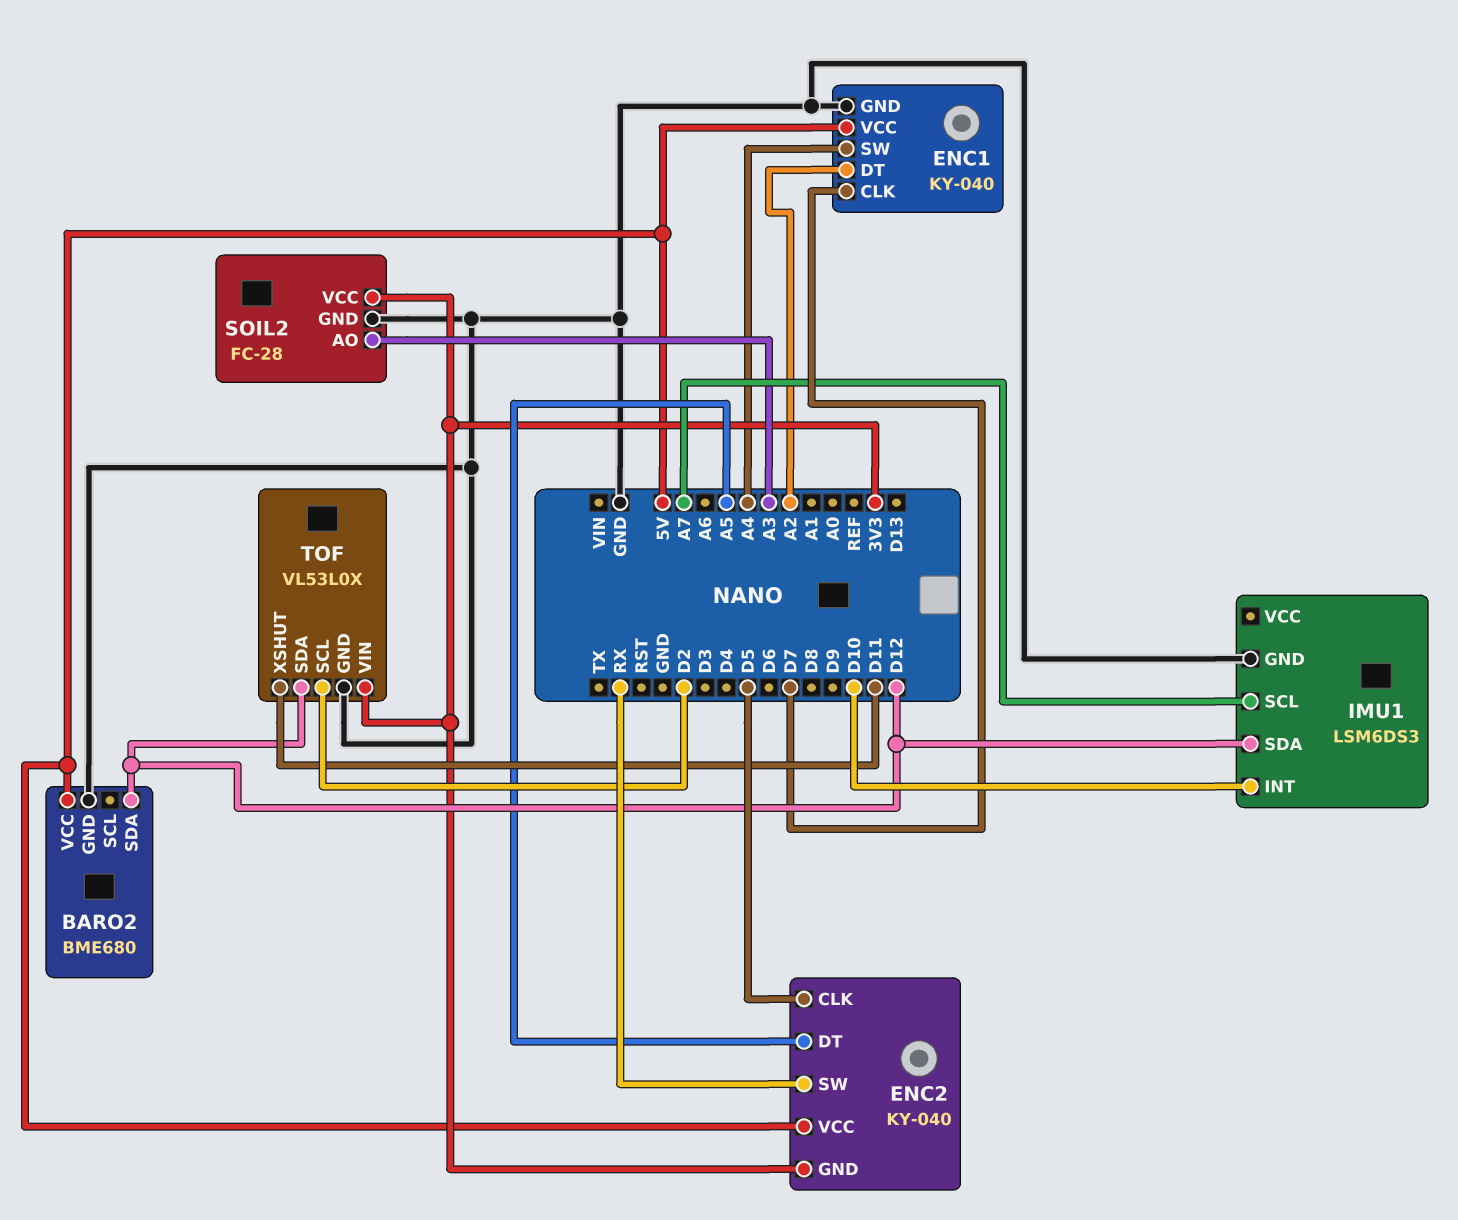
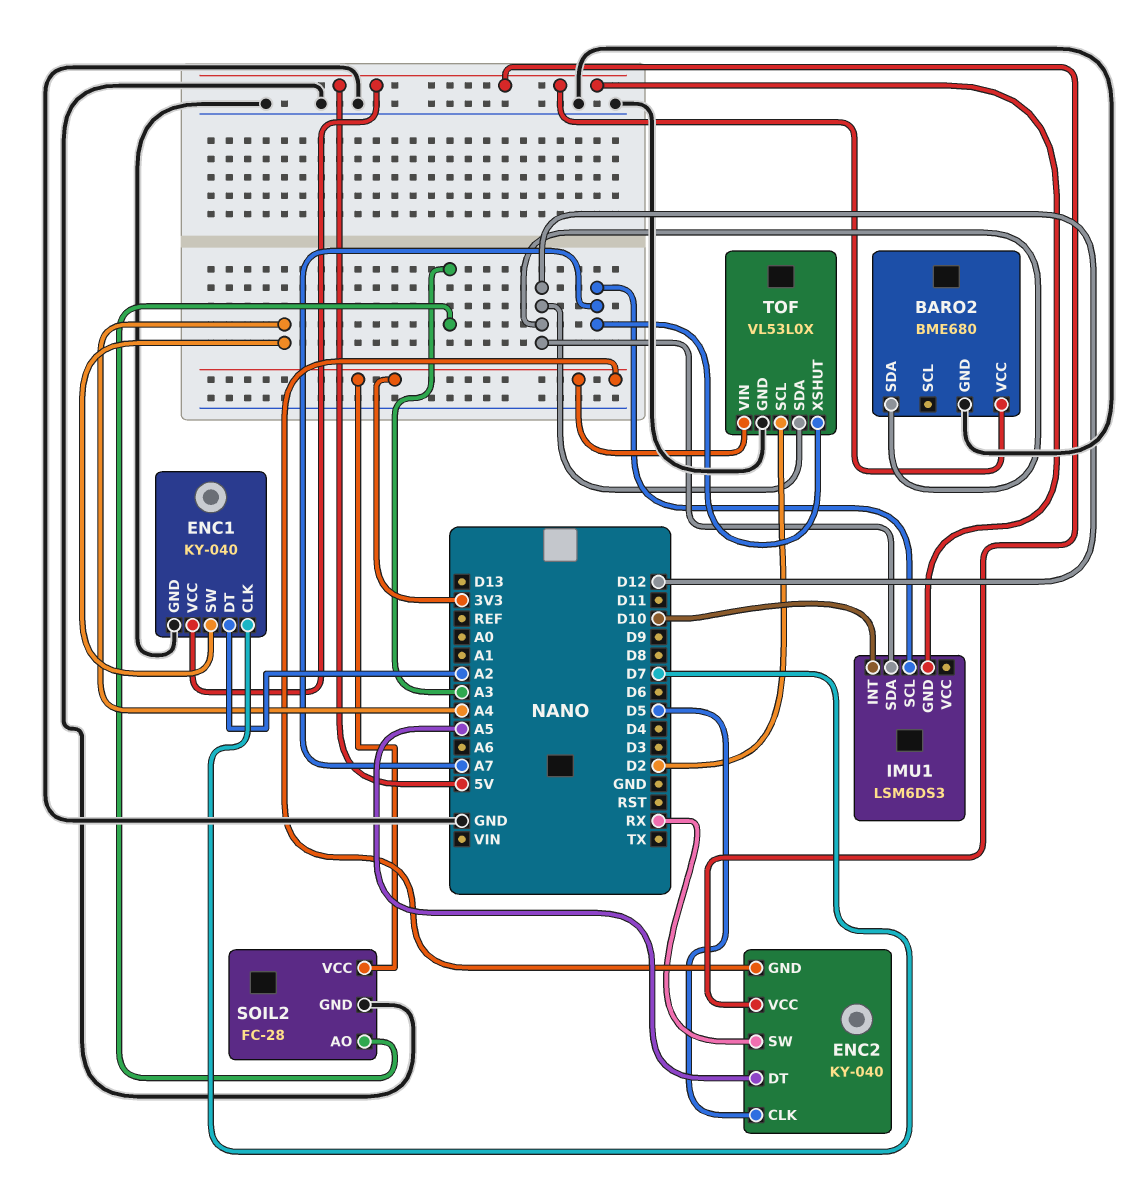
IMU1 pin GND: GND -> 5V
TOF pin XSHUT: D11 -> A7

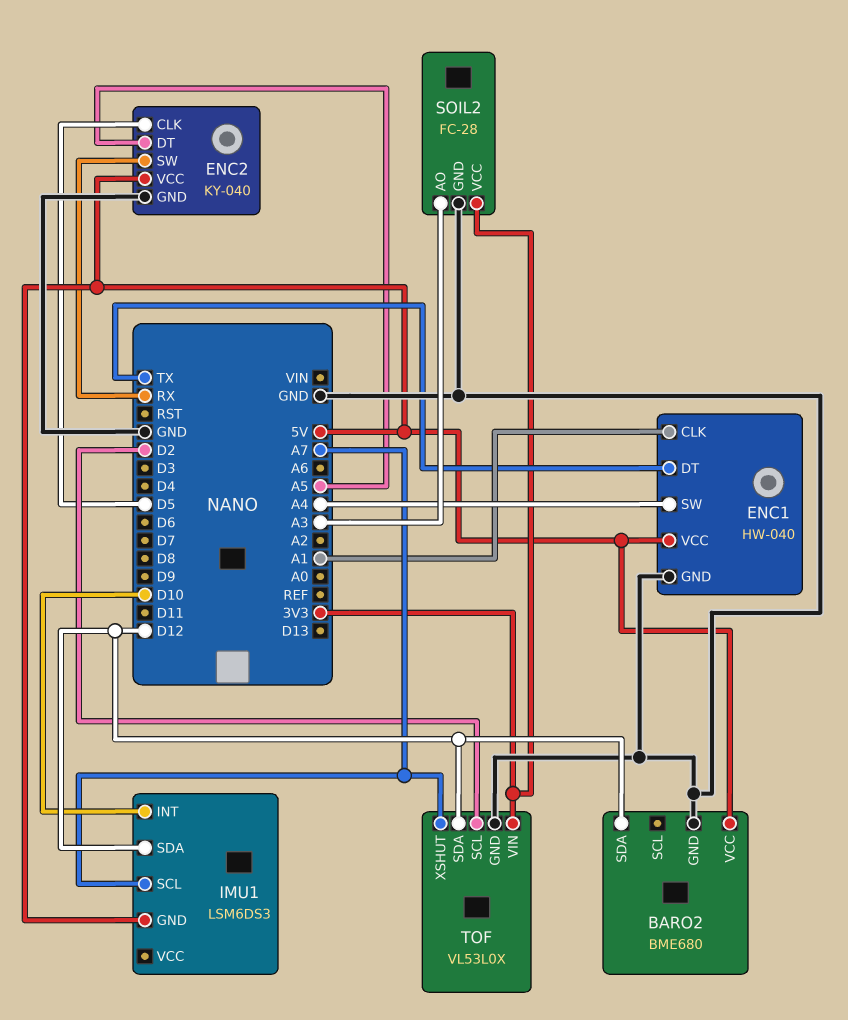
ENC1: KY-040 -> HW-040
ENC1 pin CLK: D7 -> A1
ENC1 pin DT: A2 -> TX
ENC2 pin GND: 3V3 -> GND

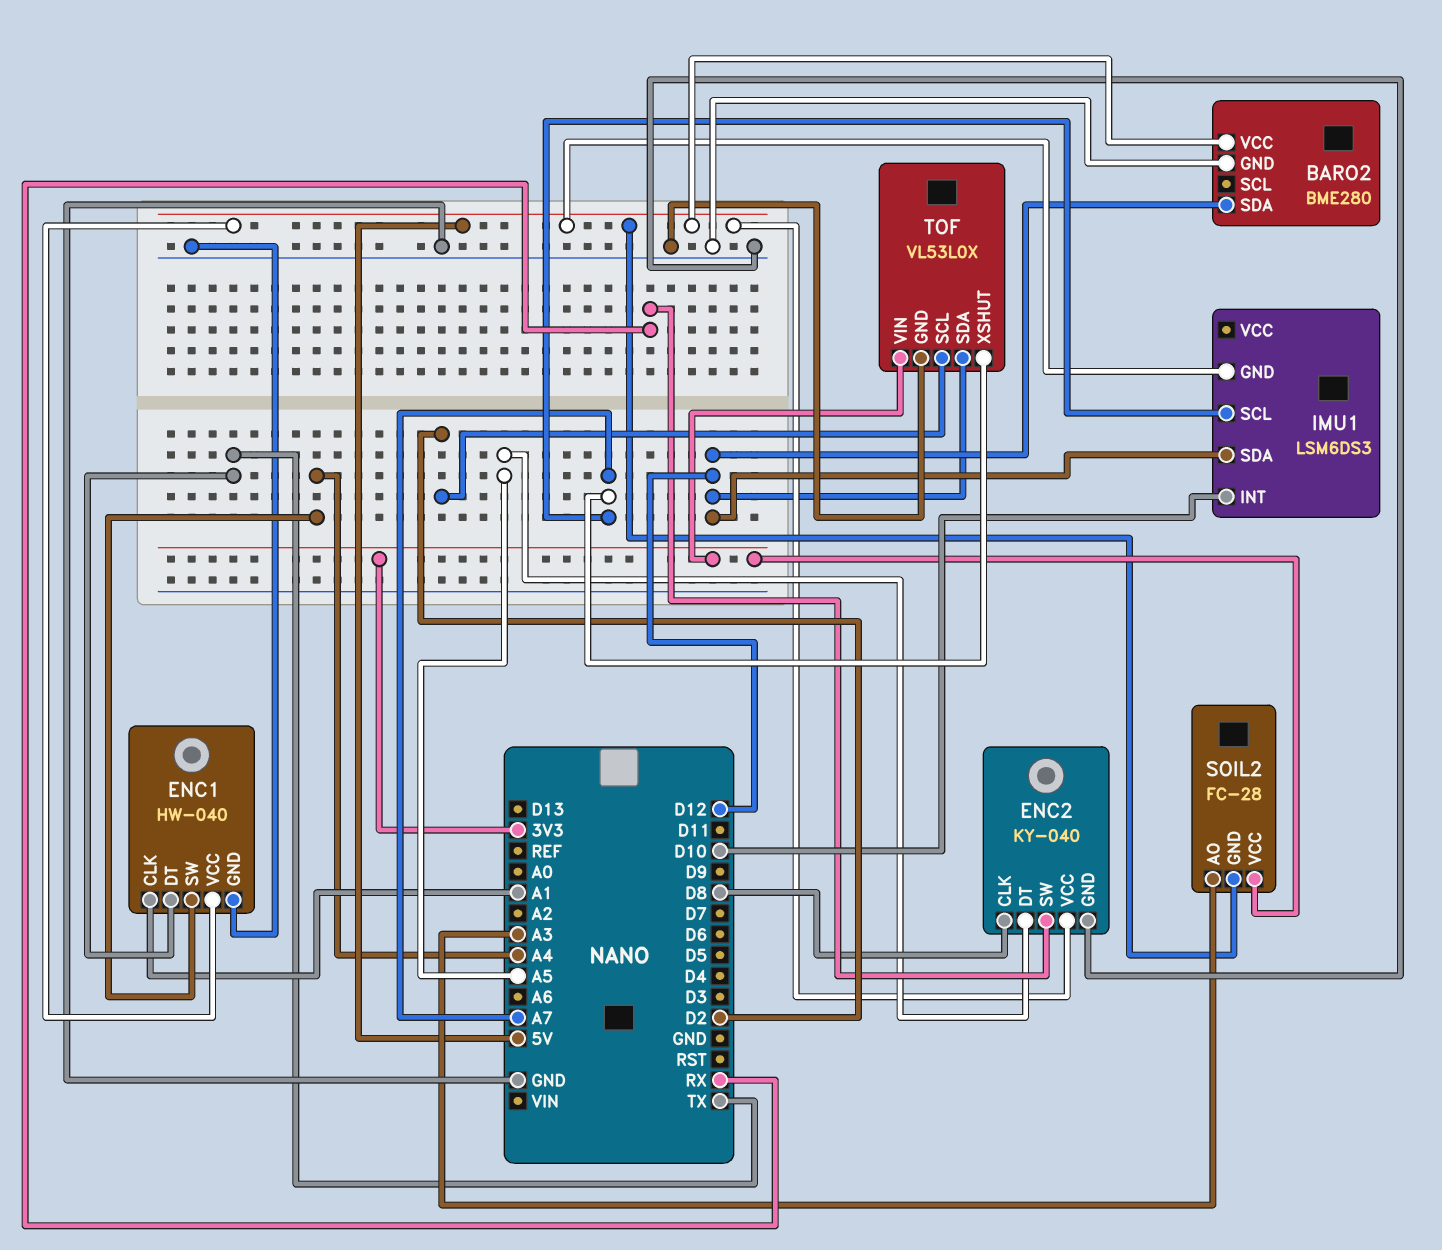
BARO2: BME680 -> BME280
ENC2 pin CLK: D5 -> D8
SOIL2 pin GND: GND -> 5V

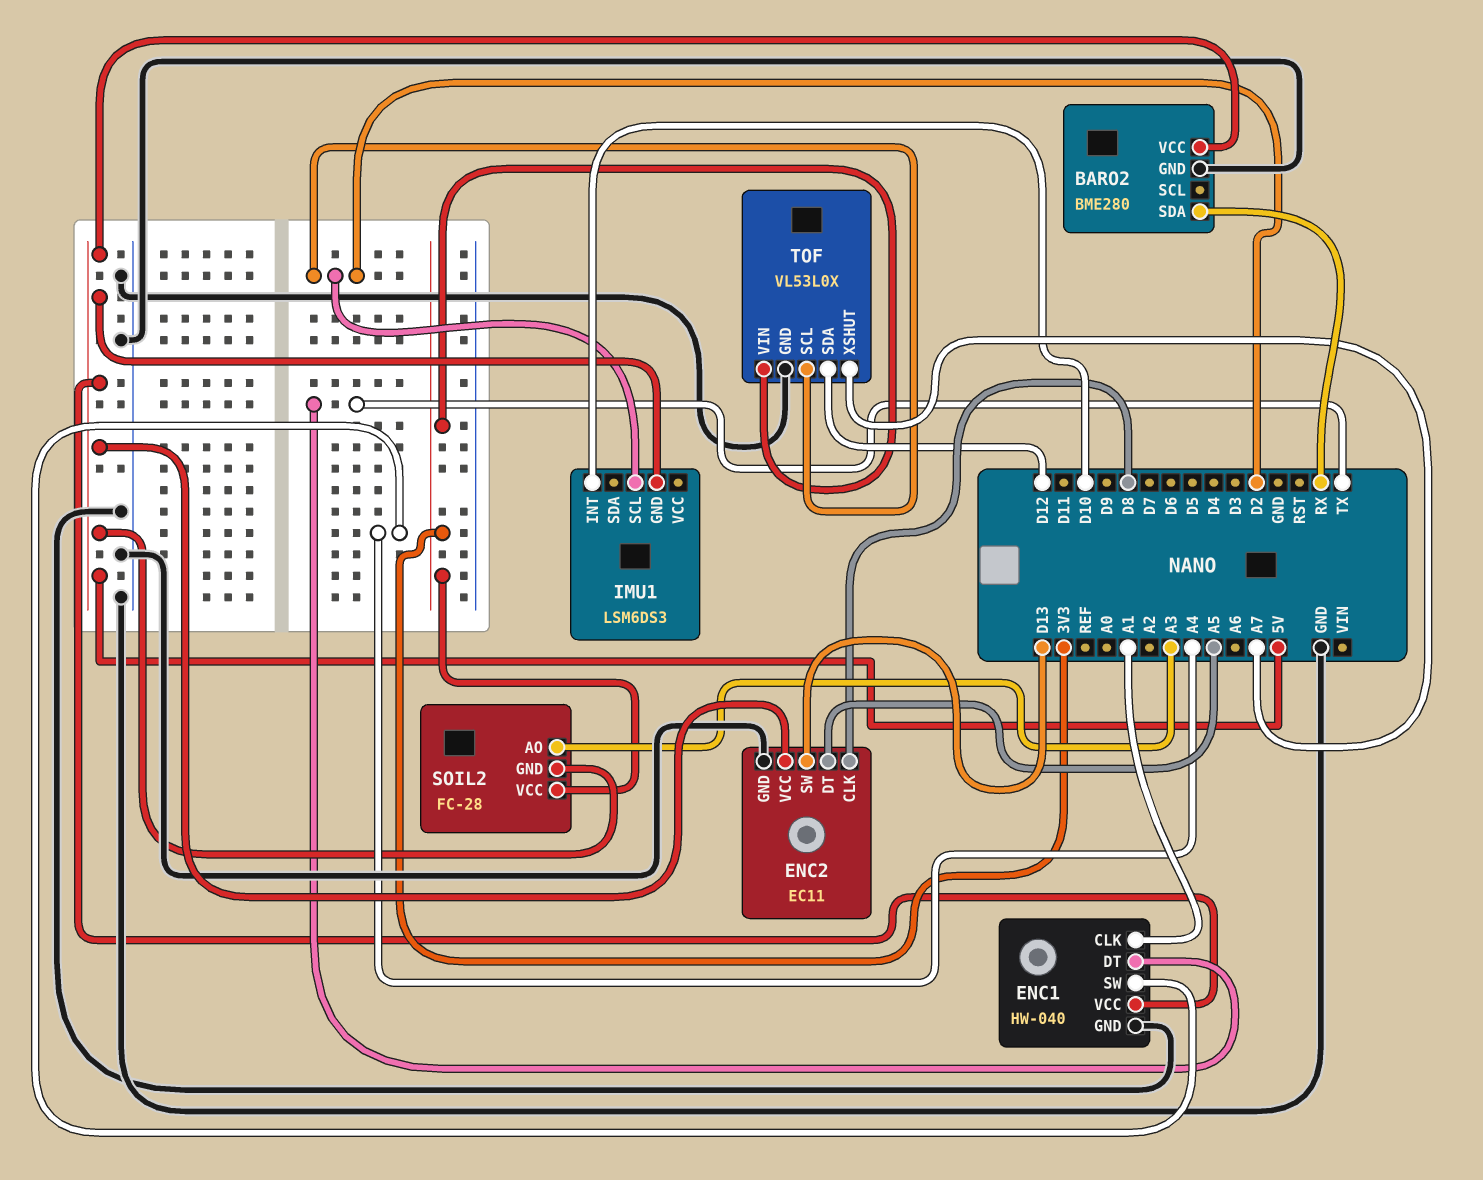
BARO2 pin SDA: D12 -> RX
ENC2: KY-040 -> EC11
ENC2 pin SW: RX -> D13
IMU1 pin SCL: A7 -> D2
IMU1 pin SDA: D12 -> none

